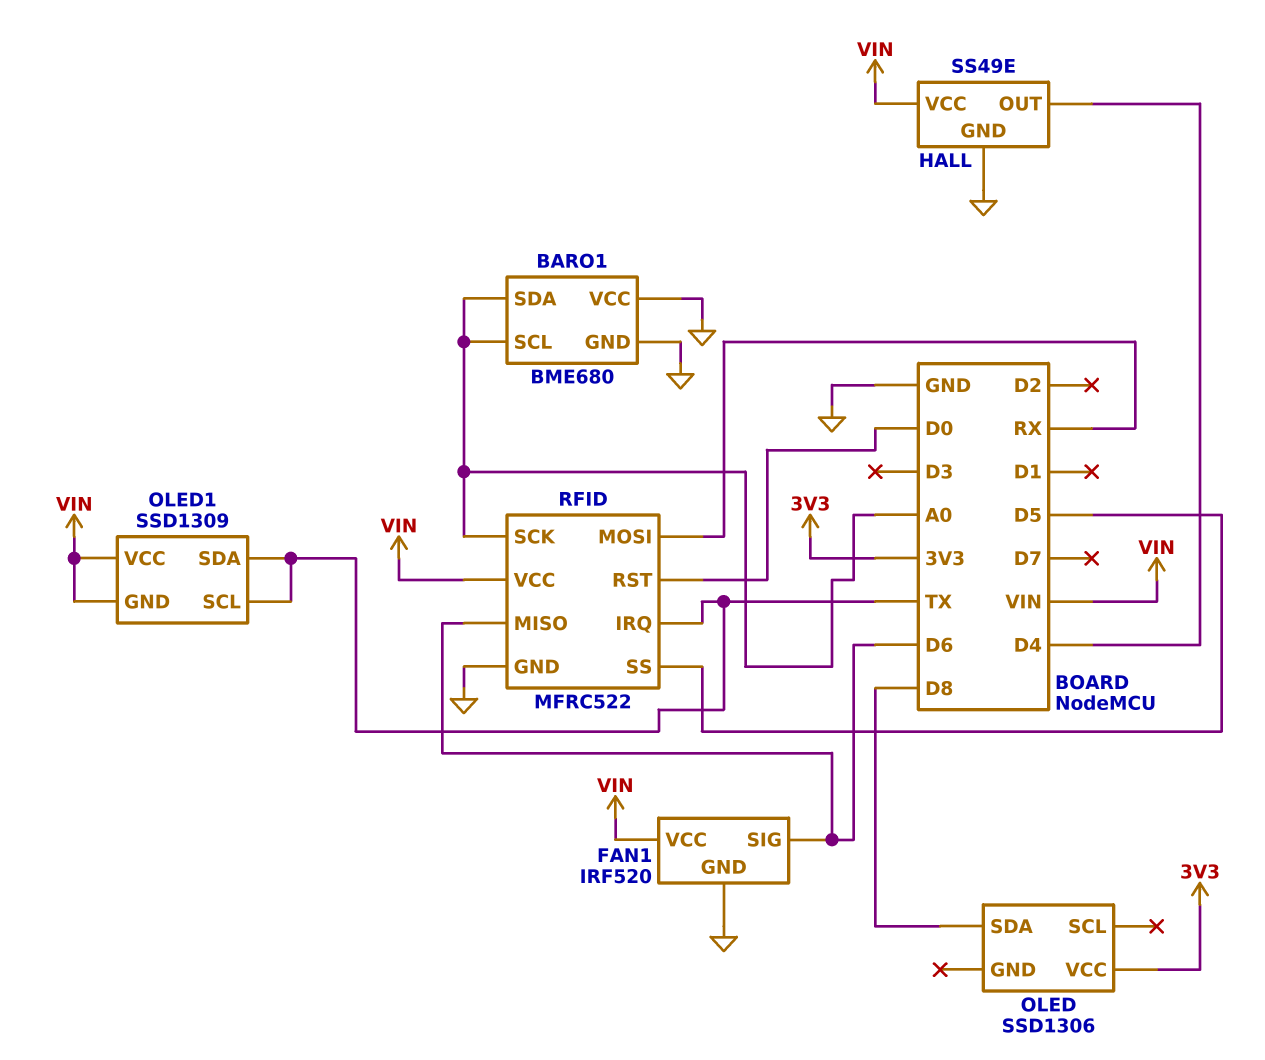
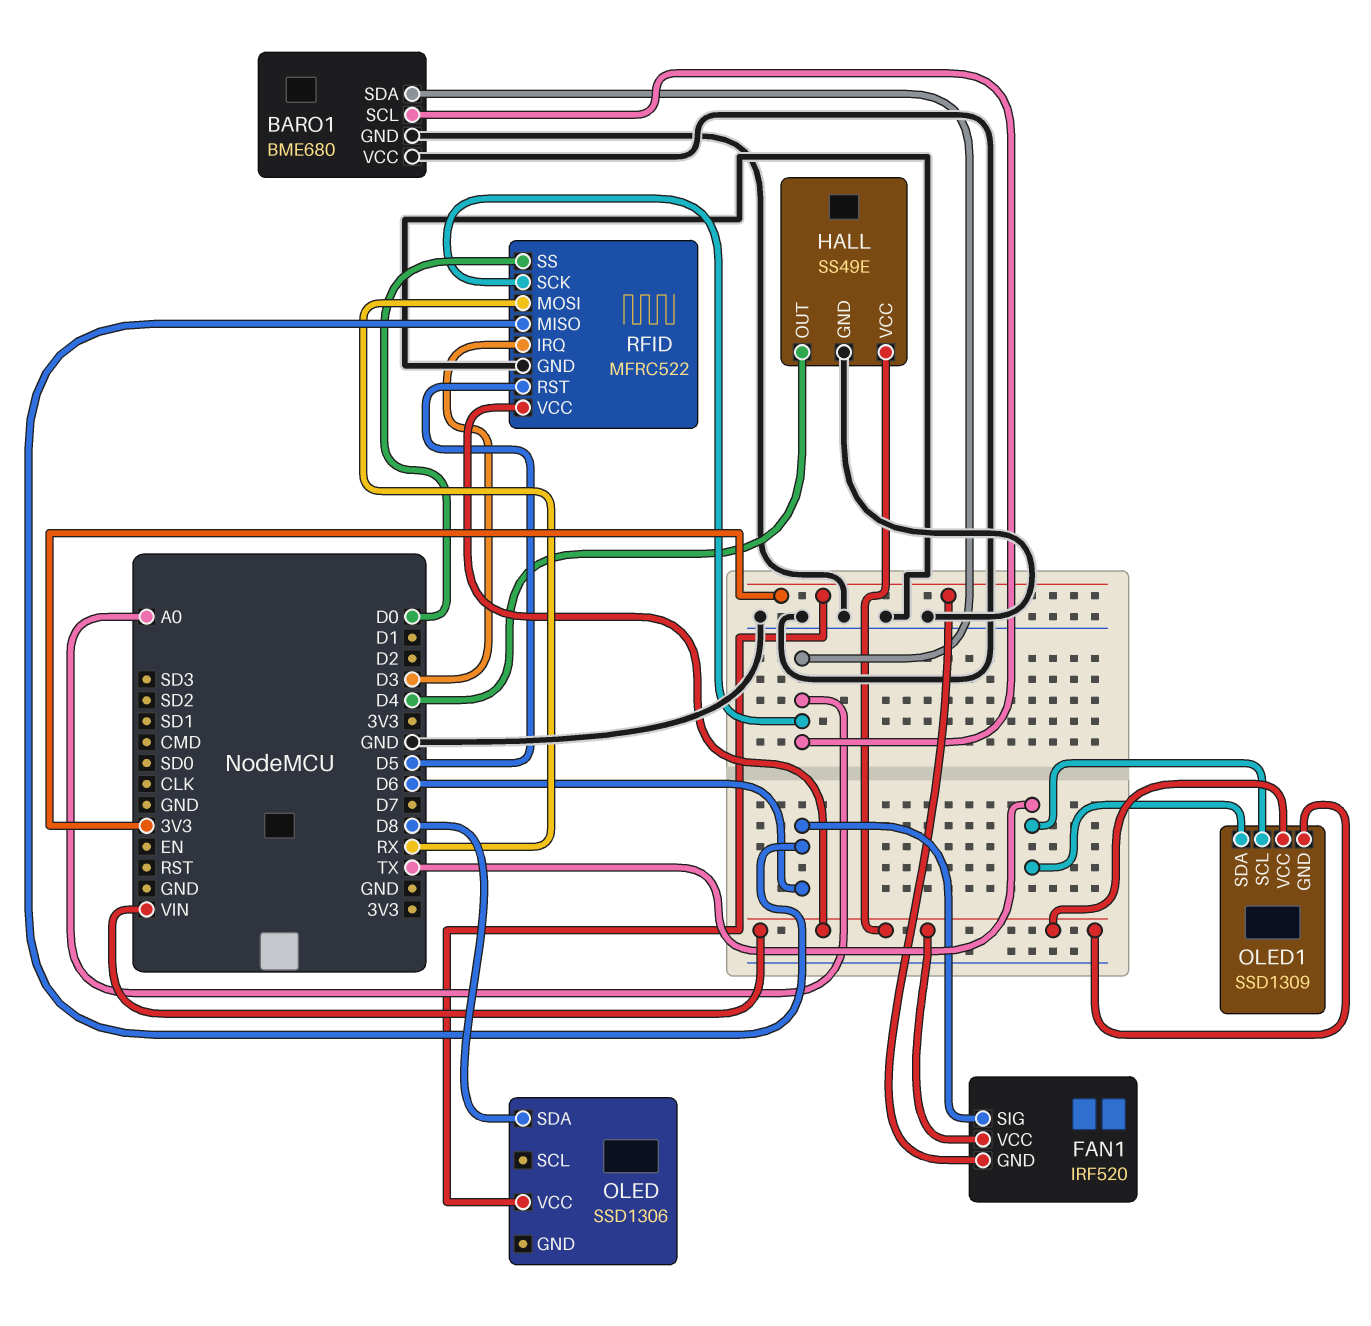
FAN1 pin GND: GND -> 3V3
RFID pin IRQ: TX -> D3
RFID pin RST: D0 -> D5
RFID pin SS: D5 -> D0

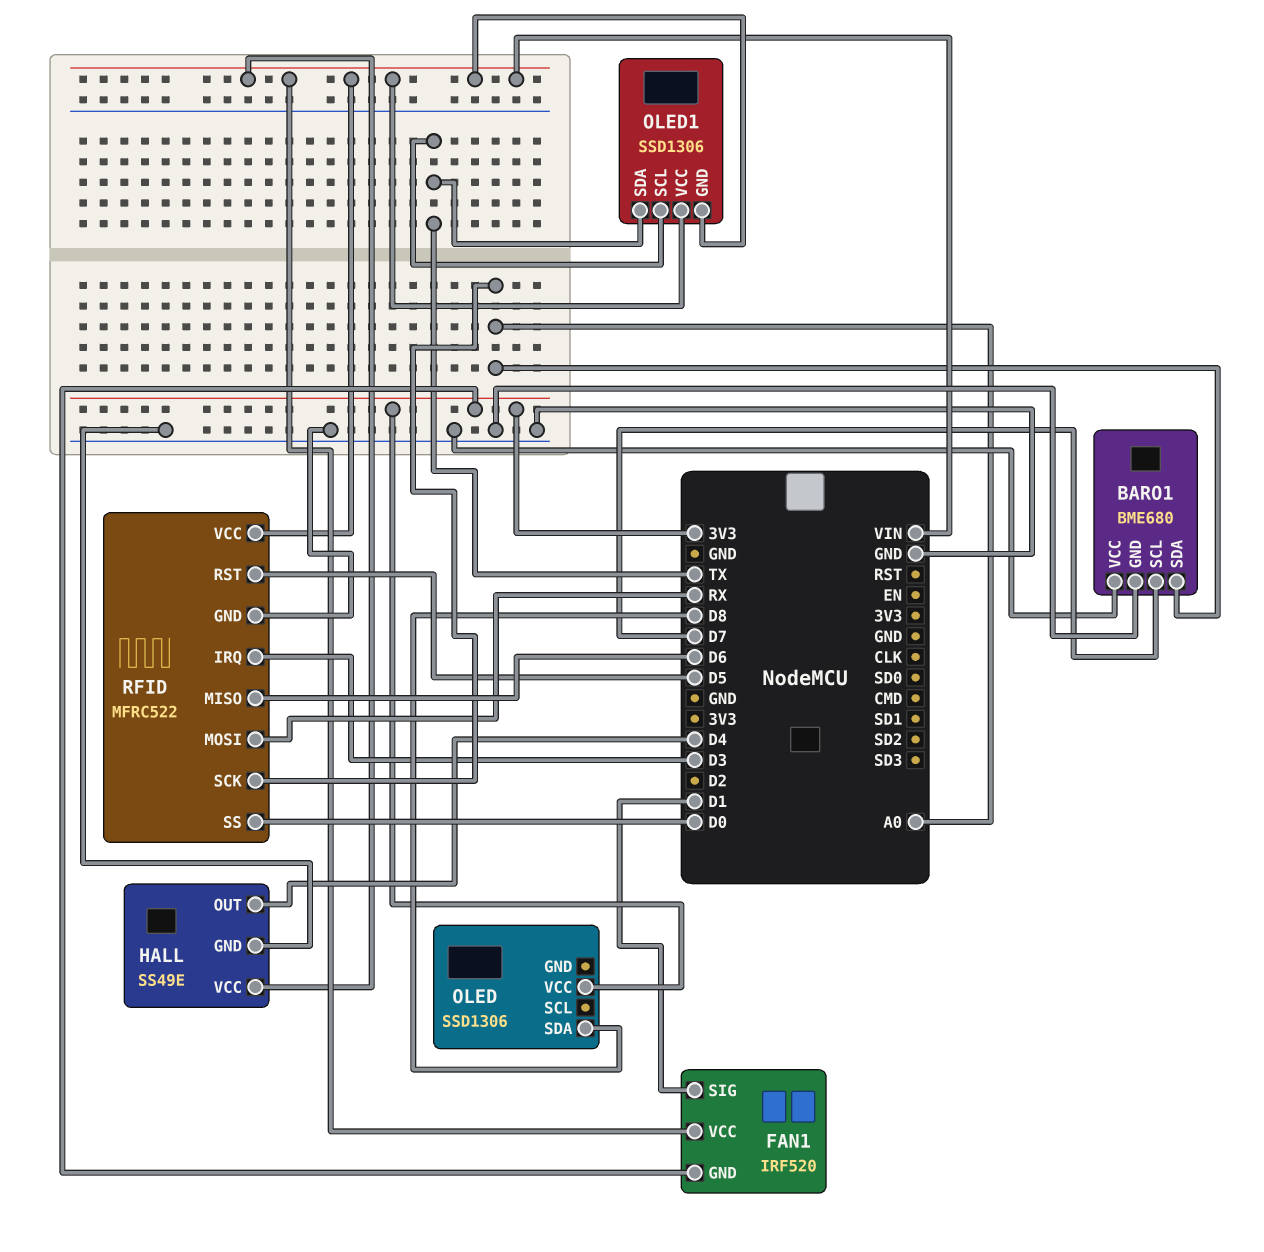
BARO1 pin SCL: A0 -> D7
FAN1 pin SIG: D6 -> D1
OLED1: SSD1309 -> SSD1306

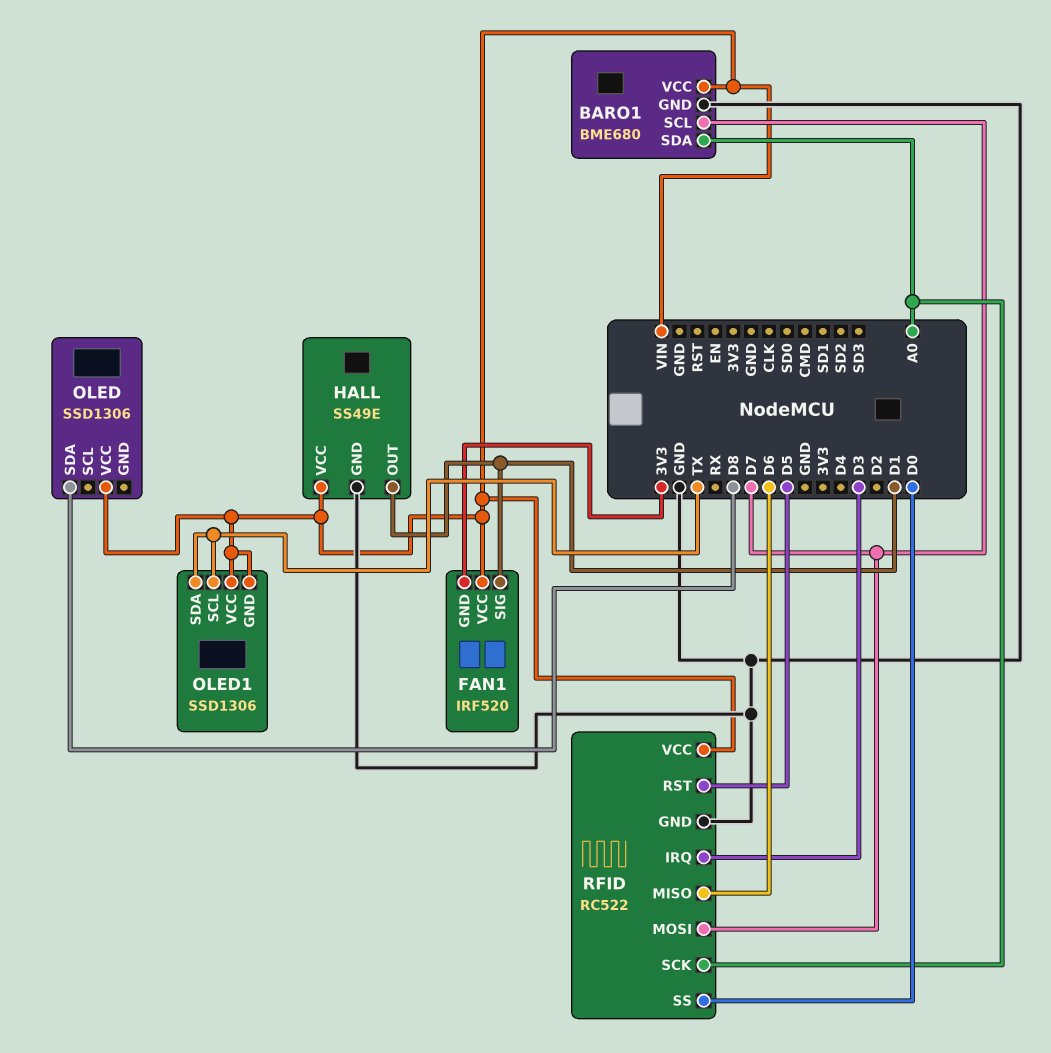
BARO1 pin VCC: GND -> VIN
HALL pin OUT: D4 -> D1
OLED pin VCC: 3V3 -> VIN
RFID: MFRC522 -> RC522
RFID pin MOSI: RX -> D7

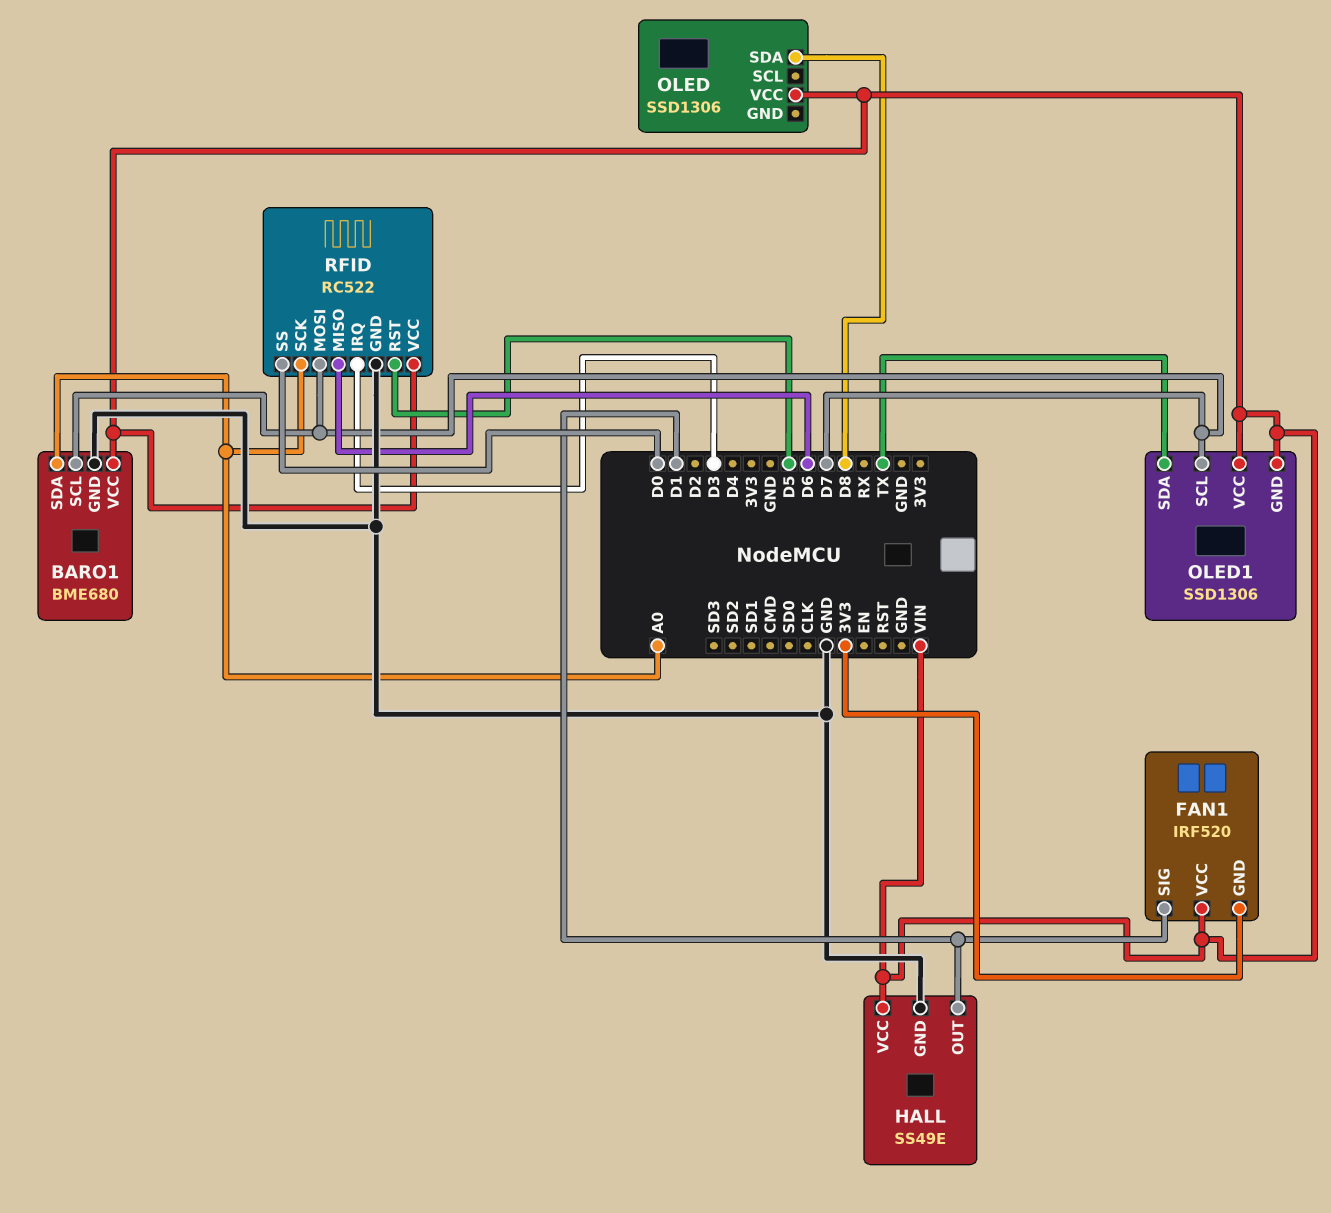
OLED1 pin SCL: TX -> D7

